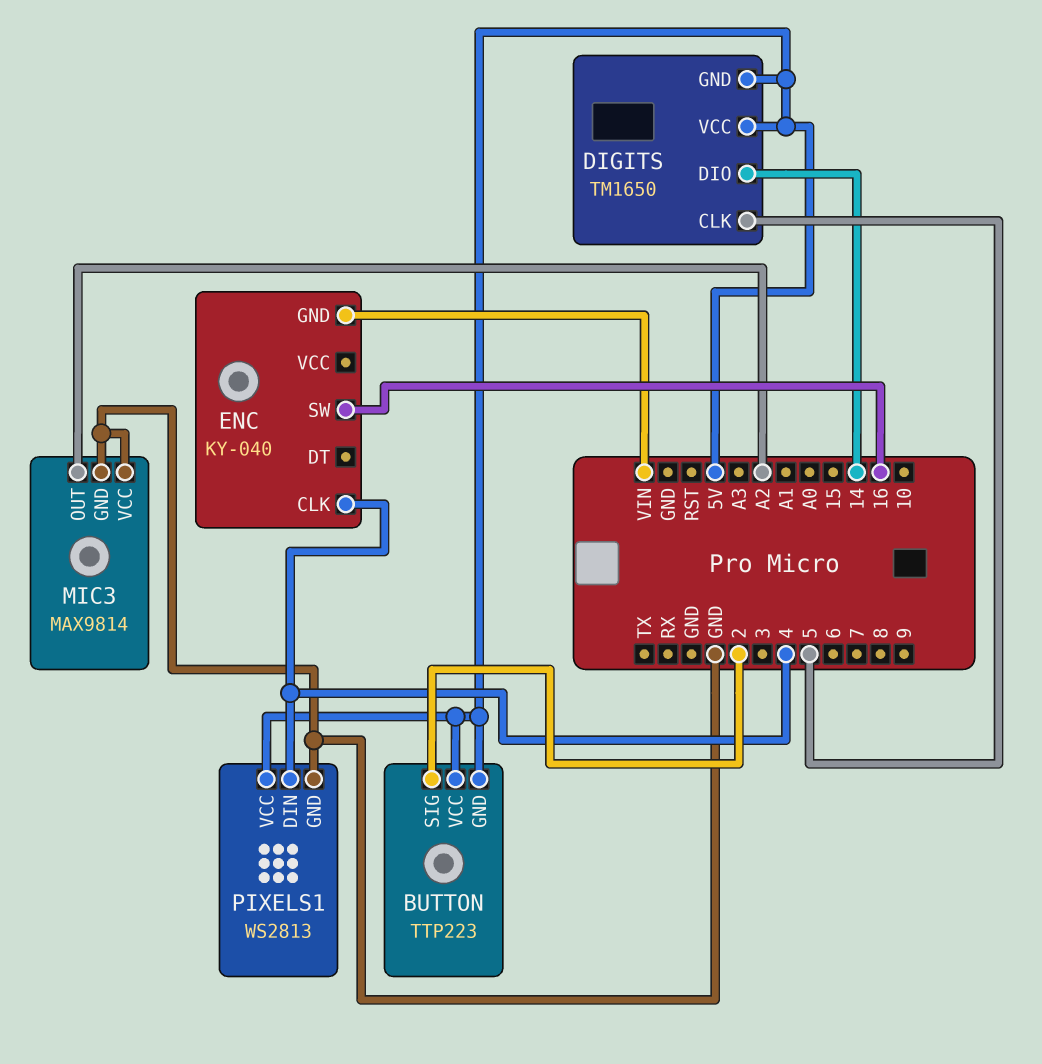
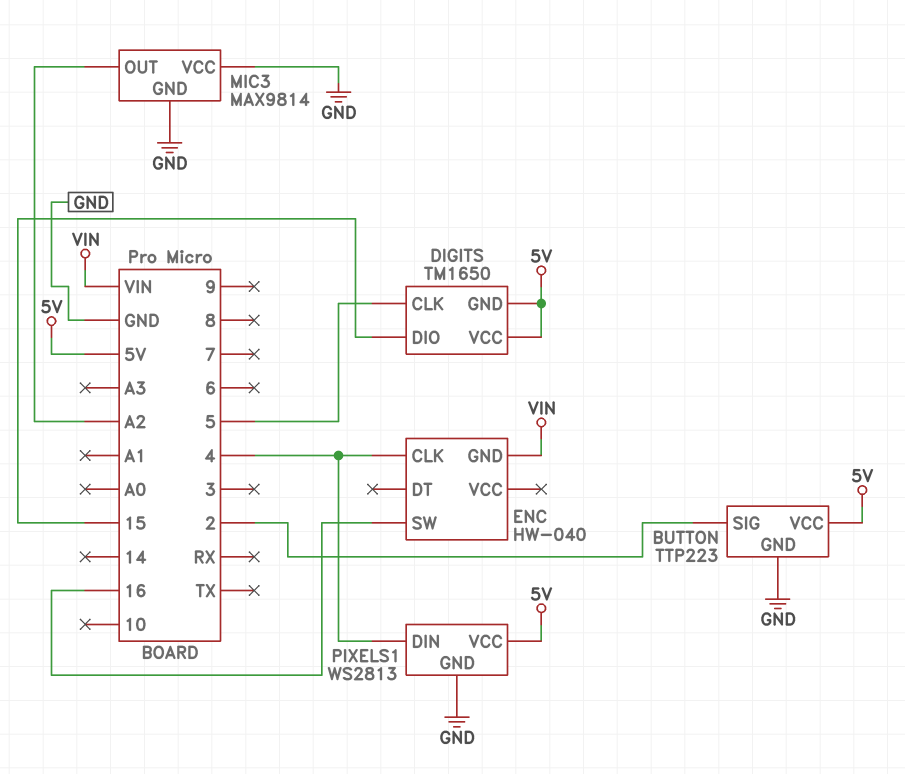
BUTTON pin GND: 5V -> GND
DIGITS pin DIO: 14 -> 15
ENC: KY-040 -> HW-040

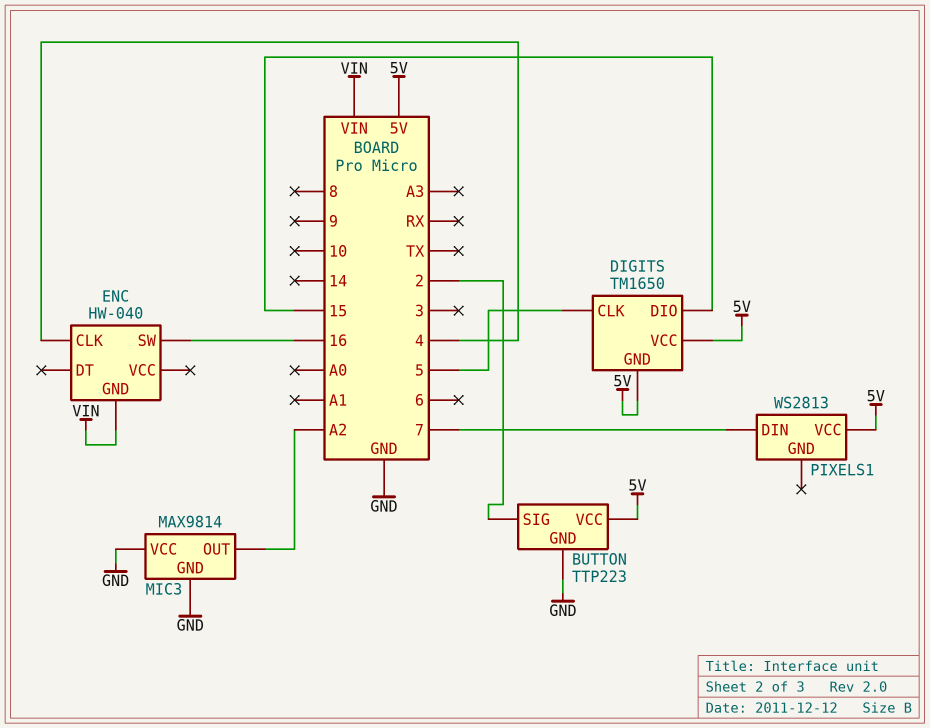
PIXELS1 pin DIN: 4 -> 7
PIXELS1 pin GND: GND -> none

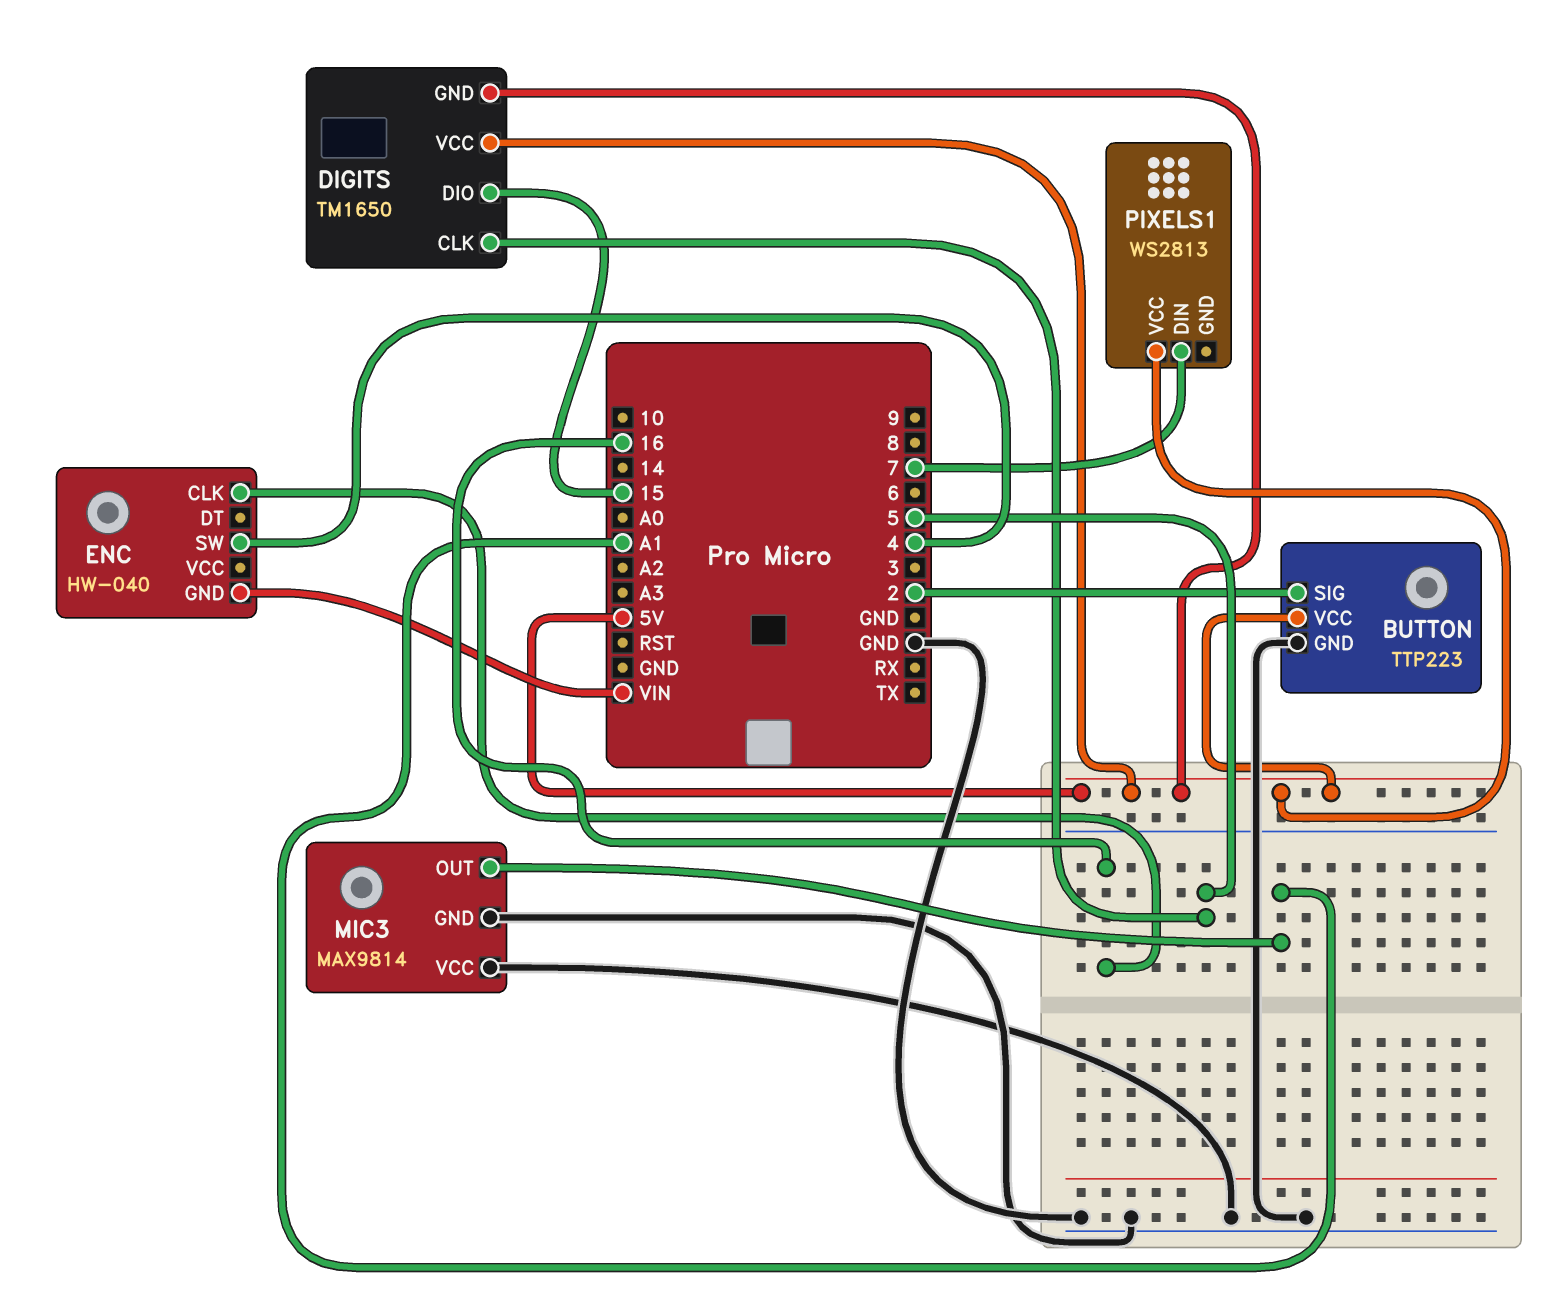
ENC pin CLK: 4 -> 16
ENC pin SW: 16 -> 4
MIC3 pin OUT: A2 -> A1

